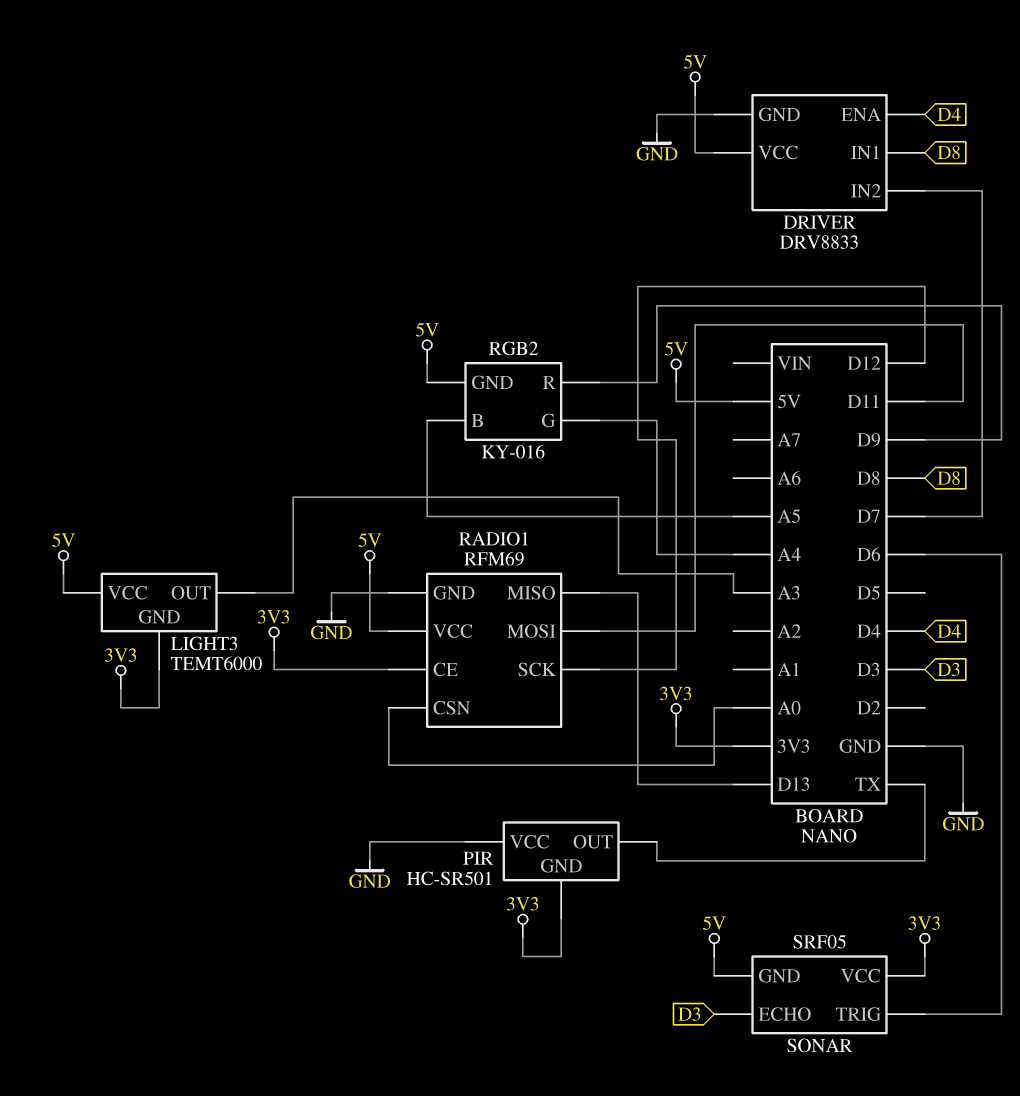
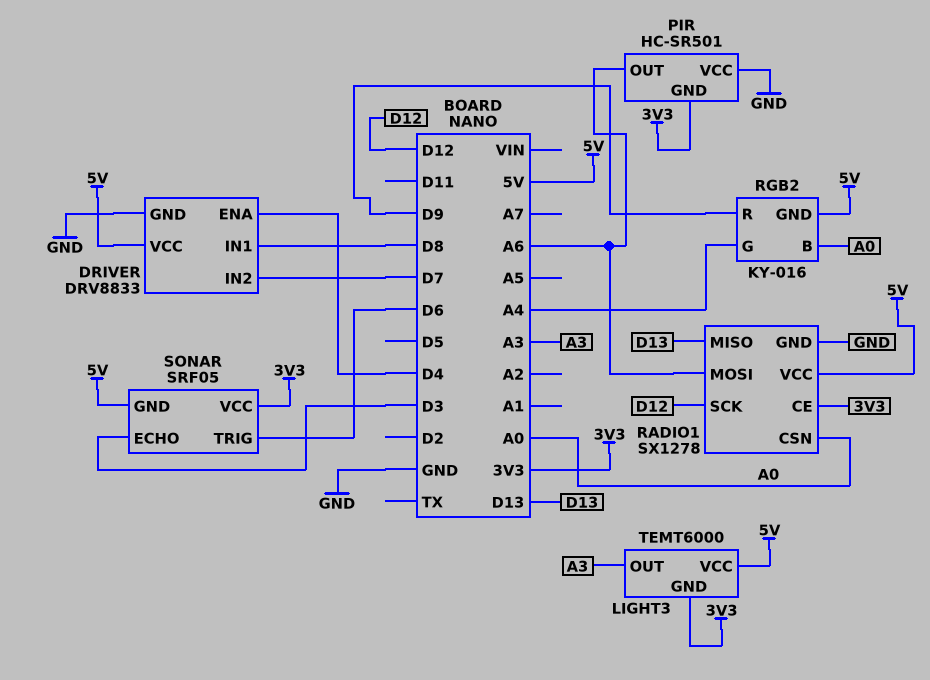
PIR pin OUT: TX -> A6
RADIO1: RFM69 -> SX1278
RADIO1 pin MOSI: D11 -> A6
RGB2 pin B: A5 -> A0

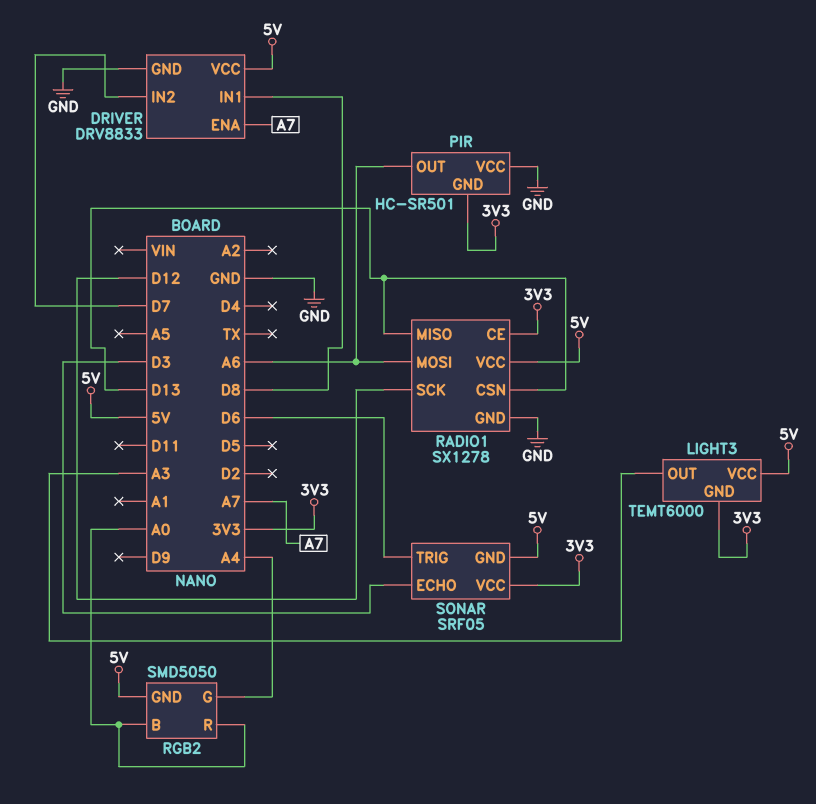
DRIVER pin ENA: D4 -> A7
RADIO1 pin CSN: A0 -> D13
RGB2: KY-016 -> SMD5050
RGB2 pin R: D9 -> A0

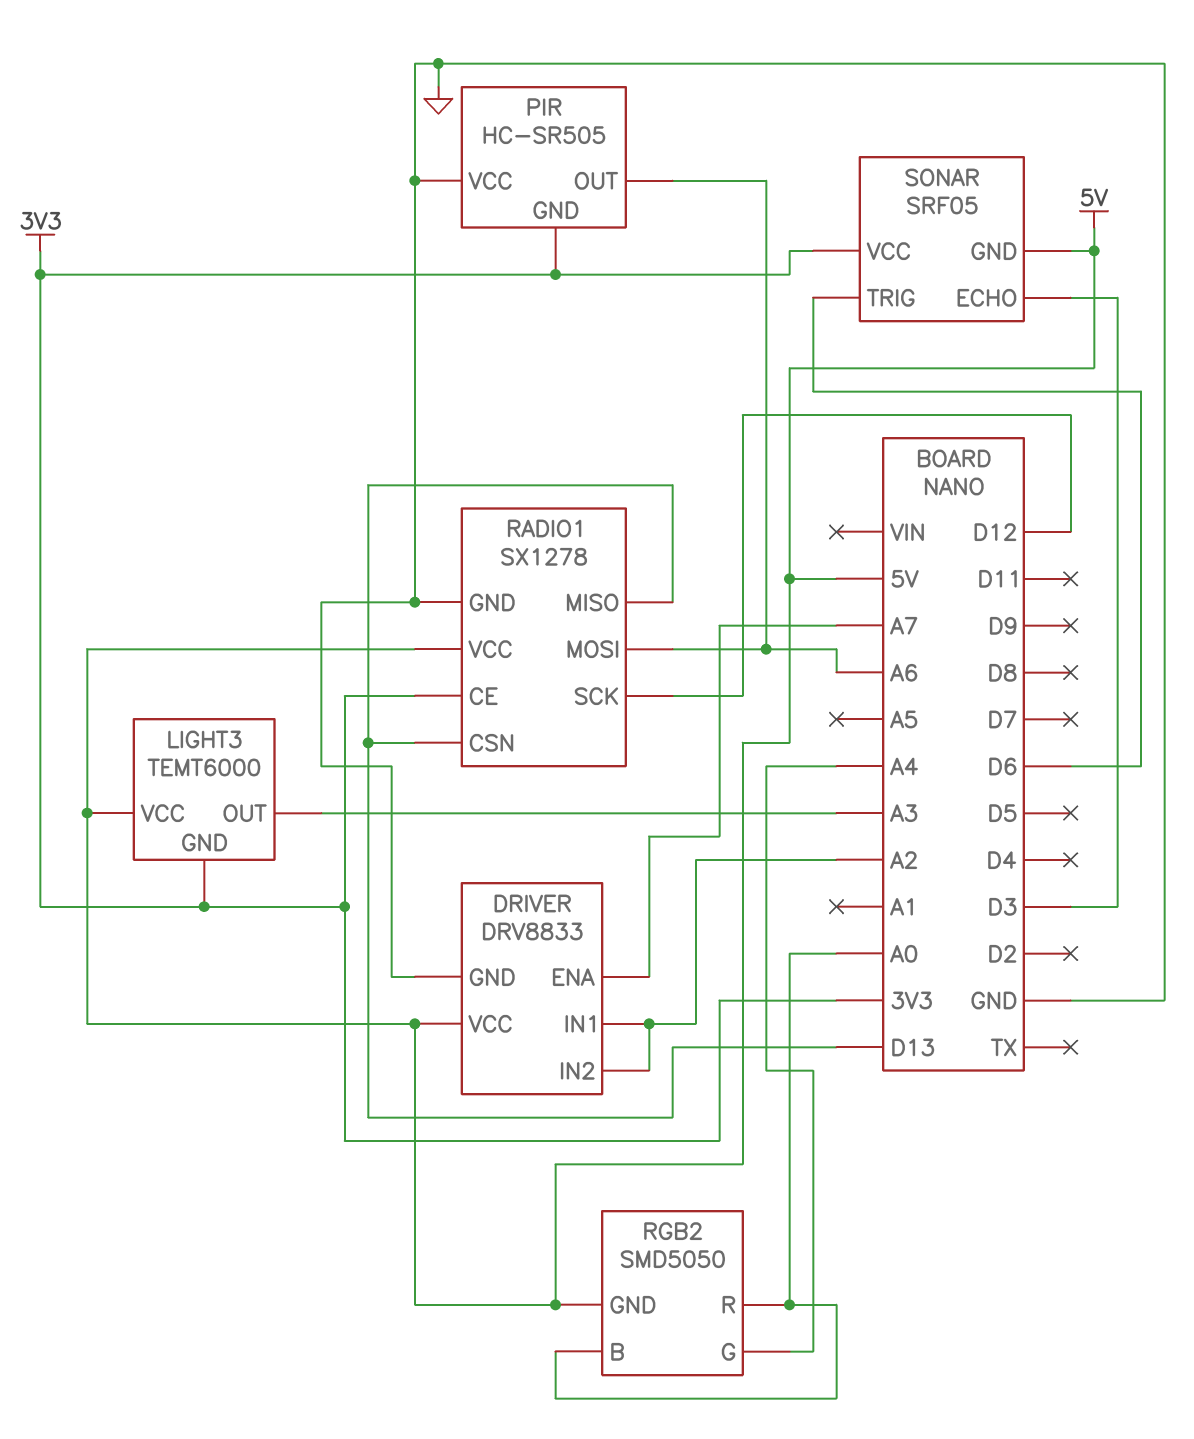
DRIVER pin IN1: D8 -> A2
DRIVER pin IN2: D7 -> A2
PIR: HC-SR501 -> HC-SR505

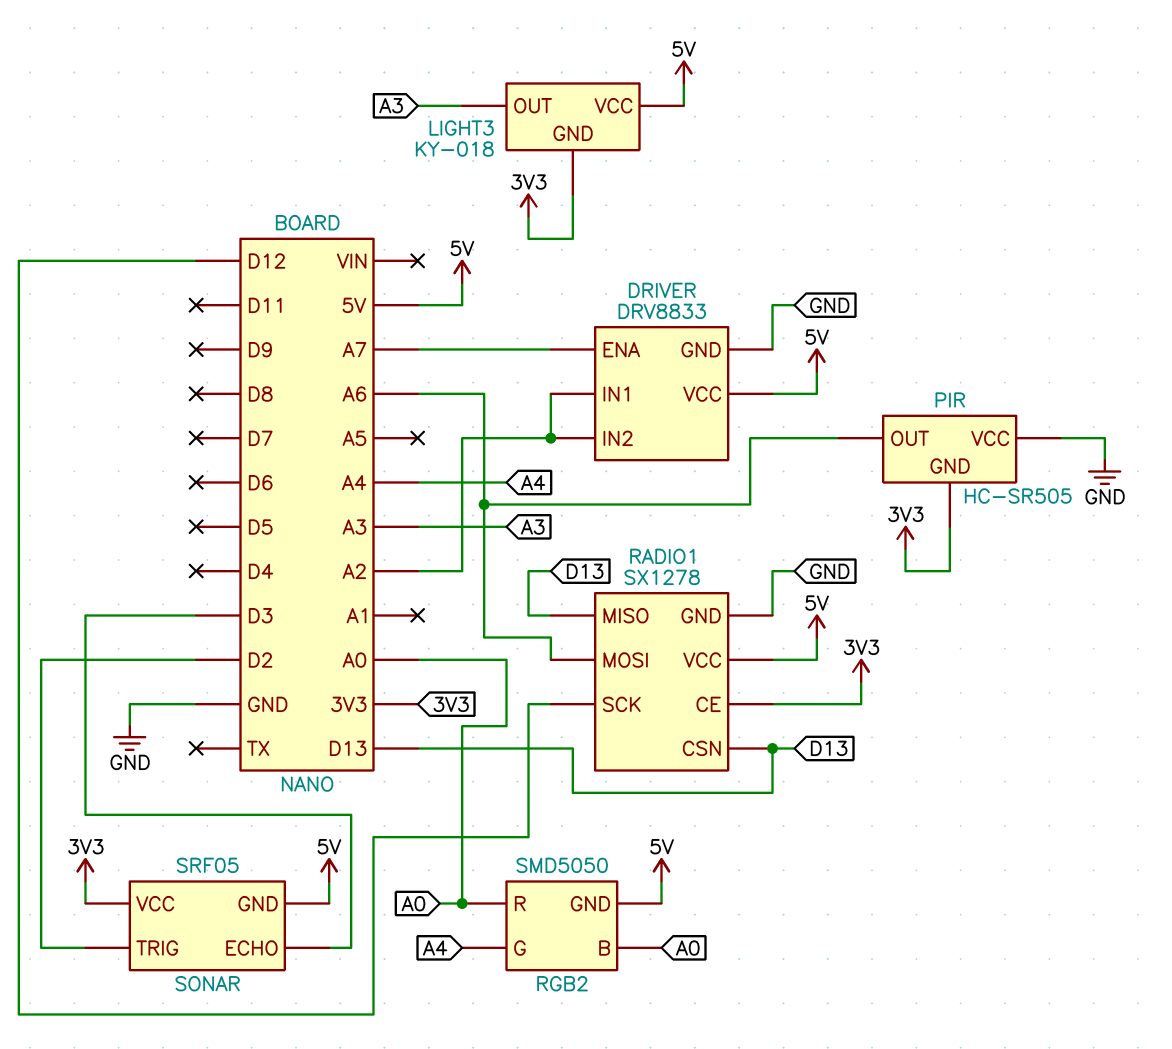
LIGHT3: TEMT6000 -> KY-018
SONAR pin TRIG: D6 -> D2

